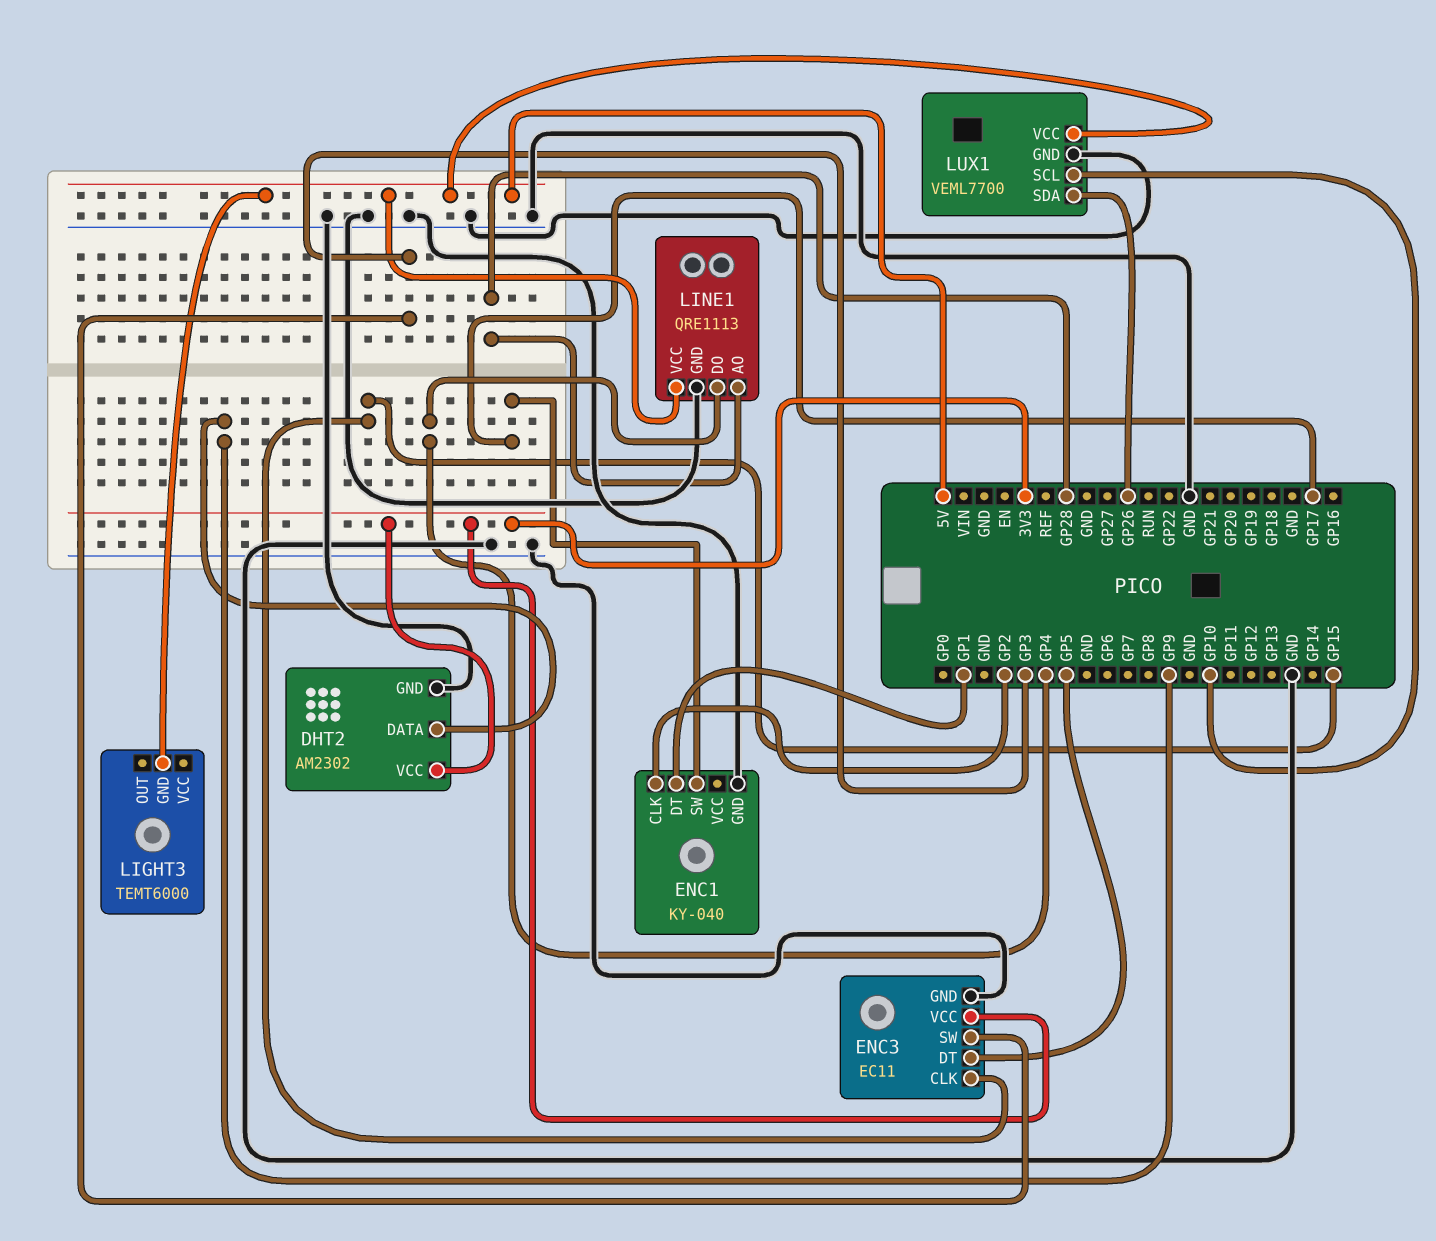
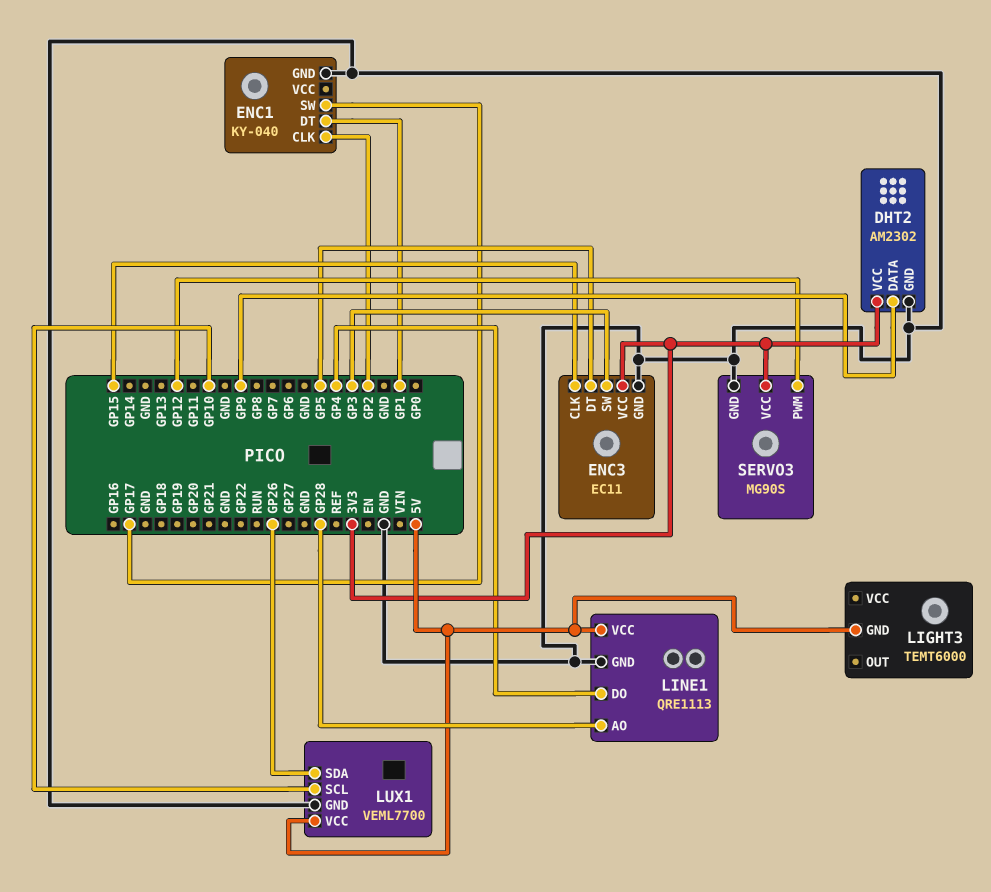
SERVO3: none -> MG90S
SERVO3 pin GND: none -> GND
SERVO3 pin PWM: none -> GP12
SERVO3 pin VCC: none -> 3V3

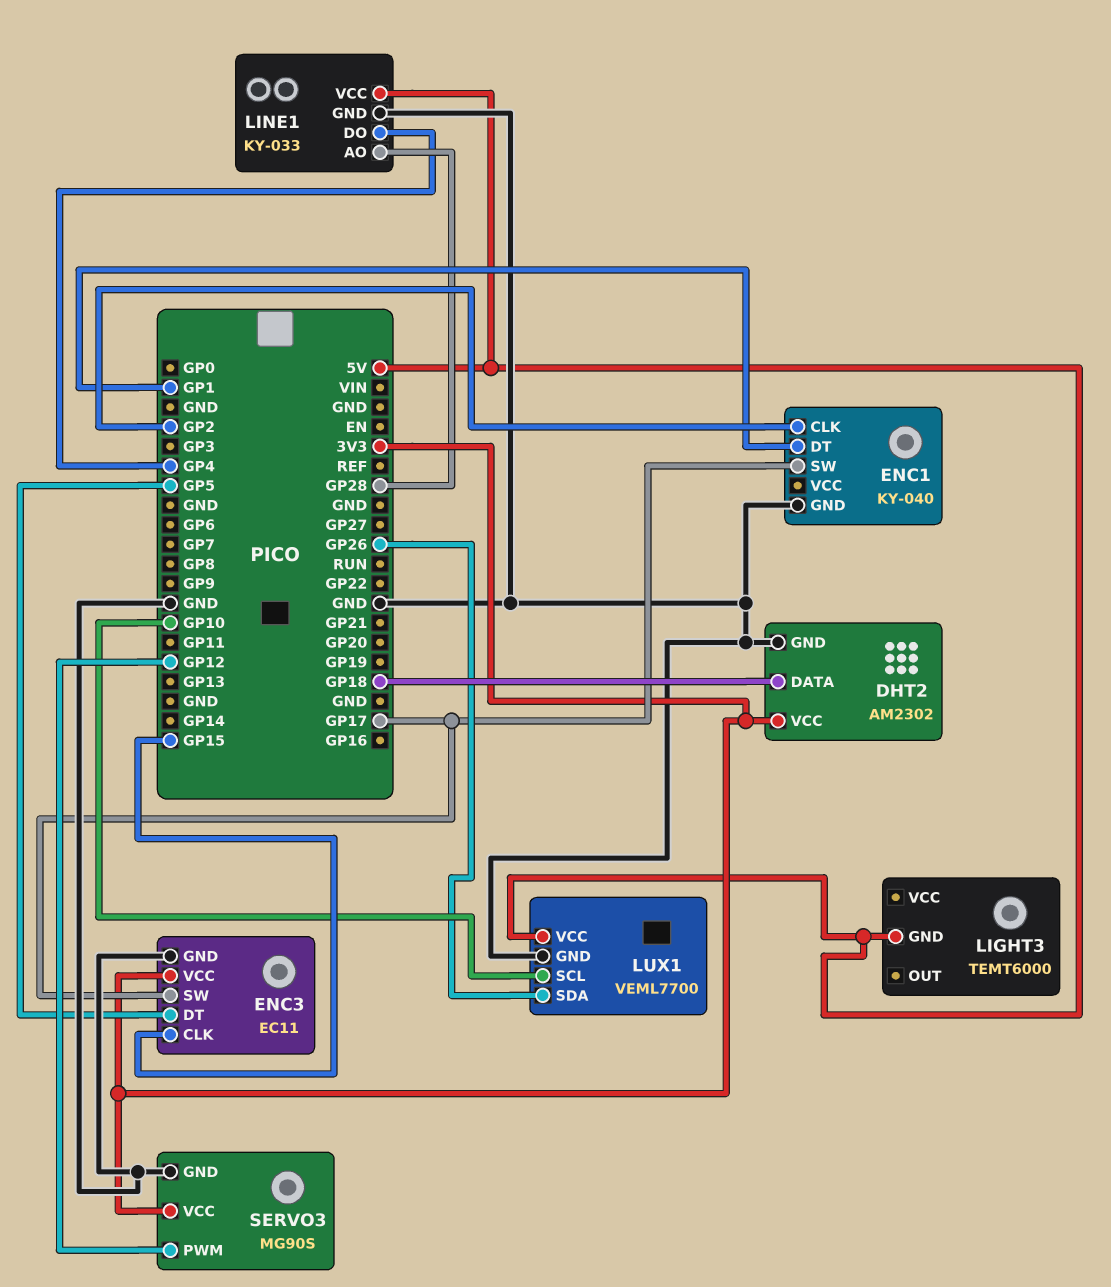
DHT2 pin DATA: GP9 -> GP18
ENC3 pin SW: GP3 -> GP17
LINE1: QRE1113 -> KY-033

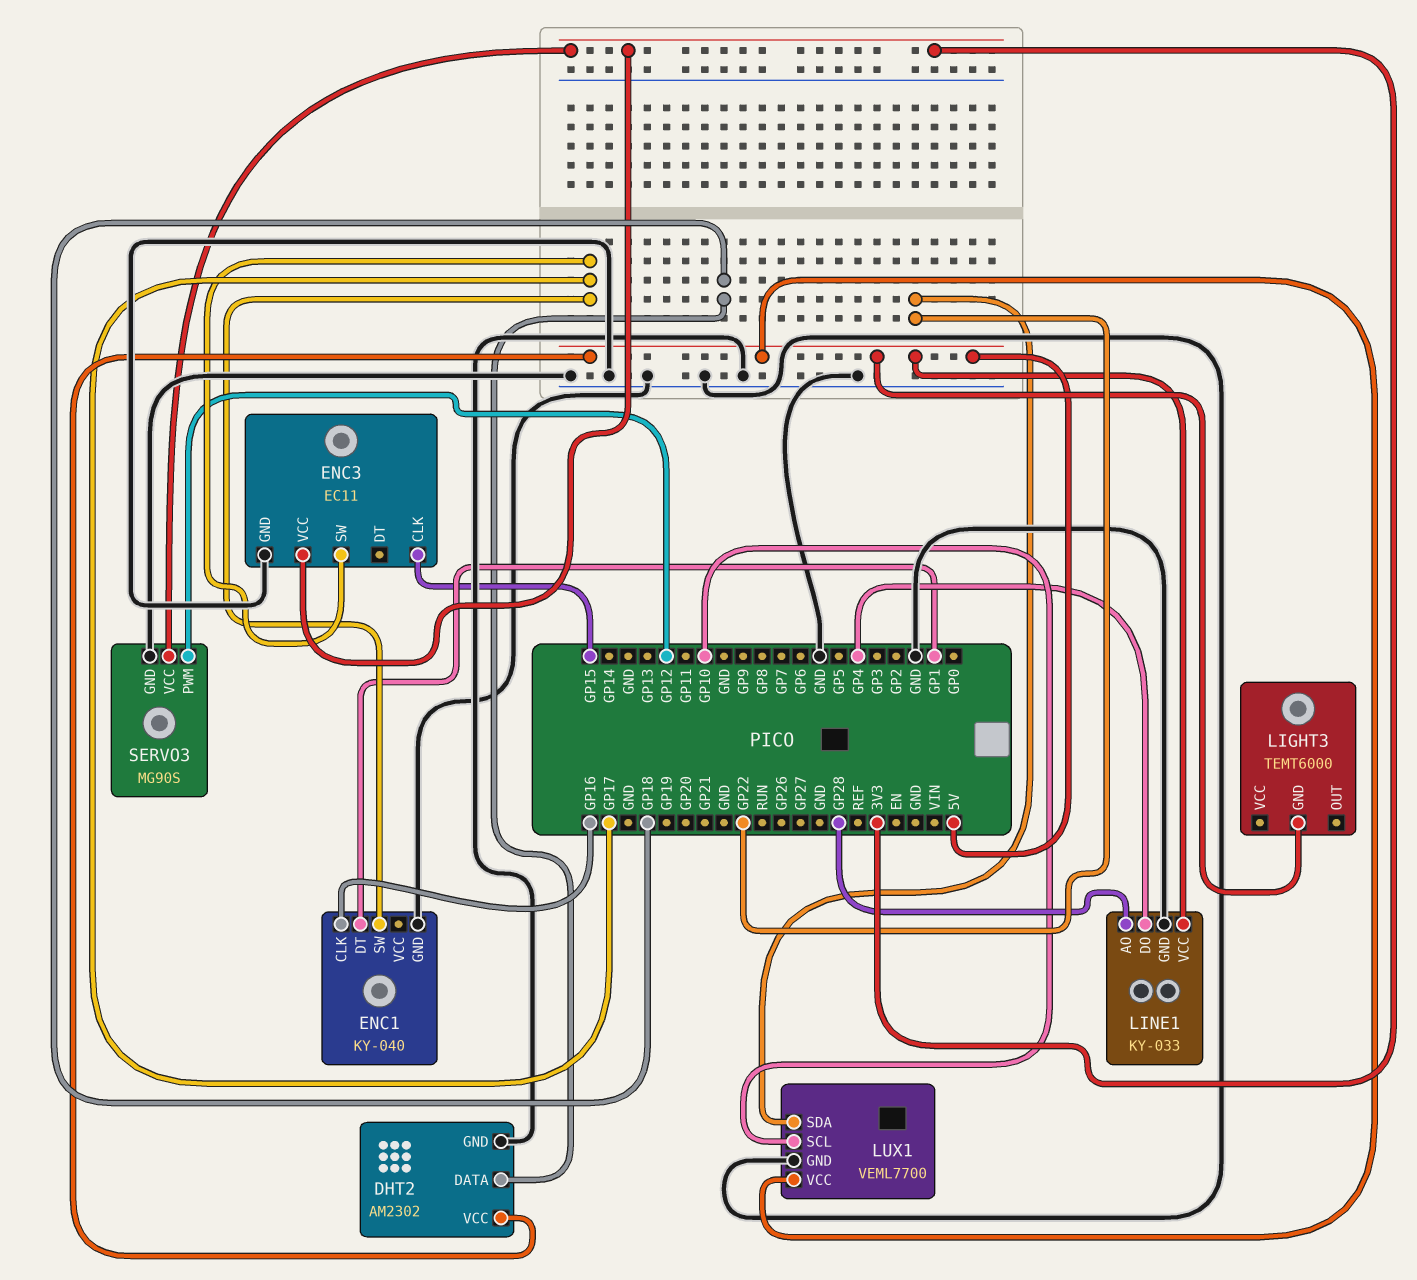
DHT2 pin VCC: 3V3 -> 5V
ENC1 pin CLK: GP2 -> GP16
ENC3 pin DT: GP5 -> none
LUX1 pin SDA: GP26 -> GP22

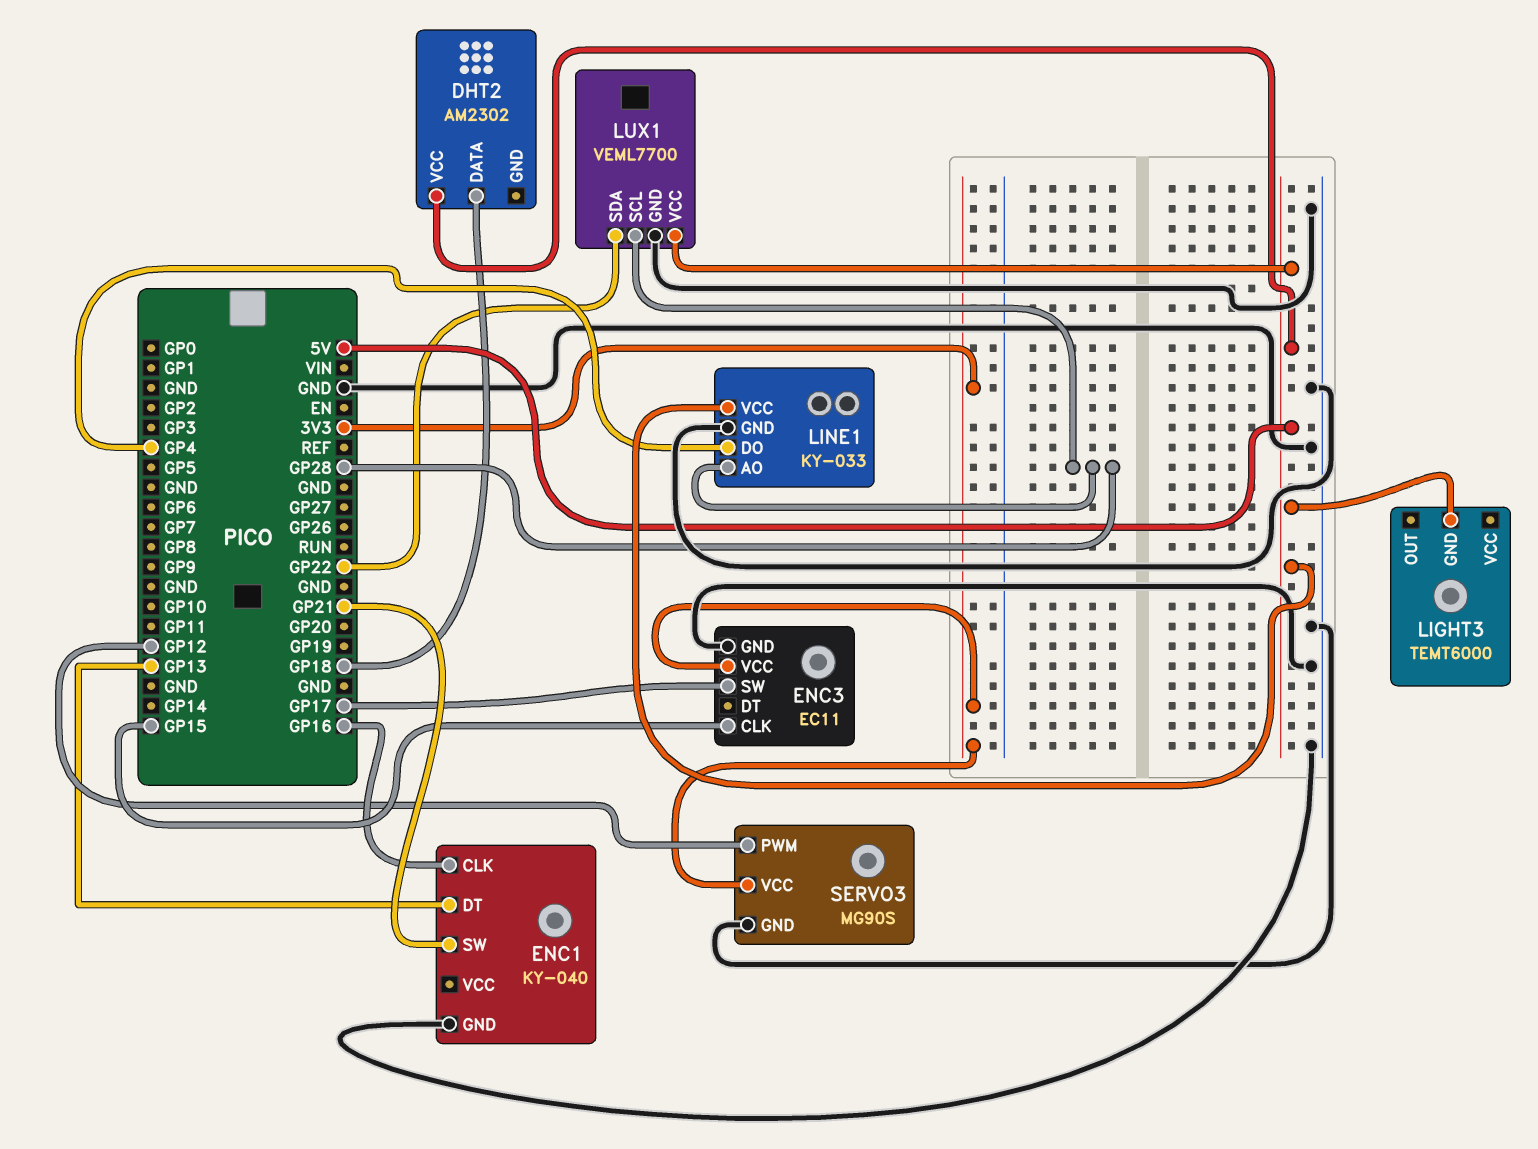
DHT2 pin GND: GND -> none
ENC1 pin DT: GP1 -> GP13
ENC1 pin SW: GP17 -> GP21
LUX1 pin SCL: GP10 -> GP28

